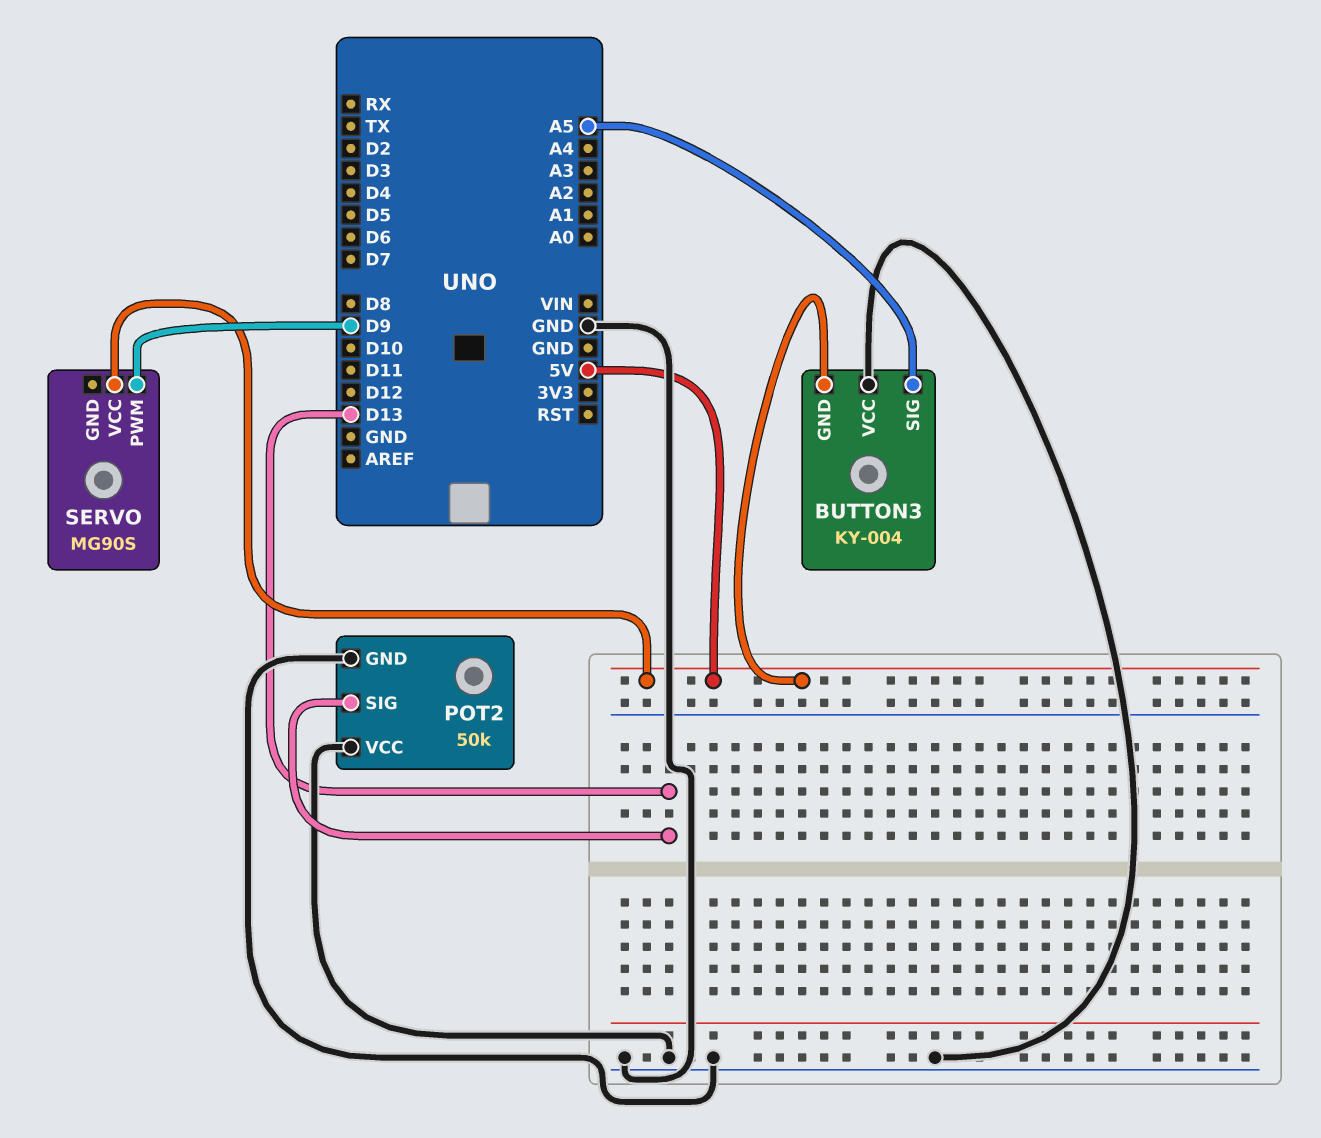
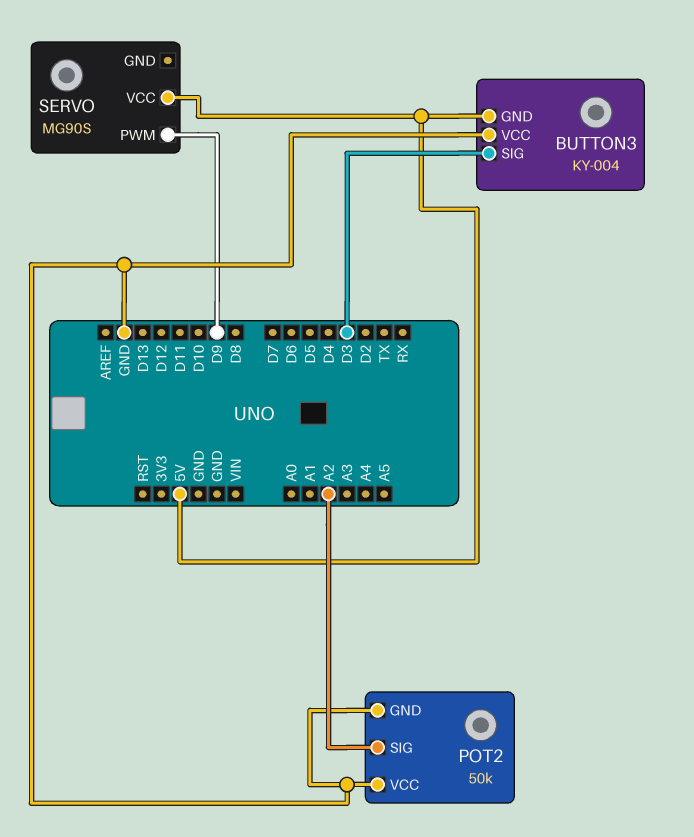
BUTTON3 pin SIG: A5 -> D3
POT2 pin SIG: D13 -> A2

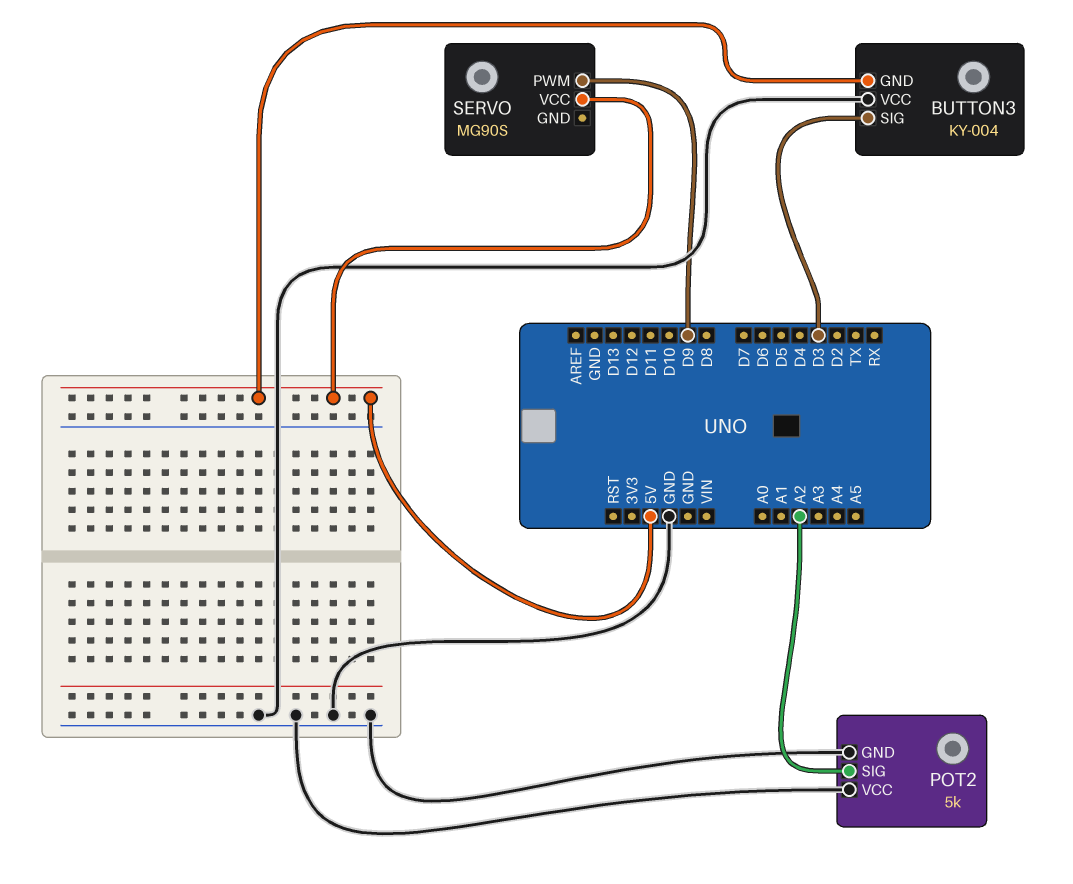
POT2: 50k -> 5k

